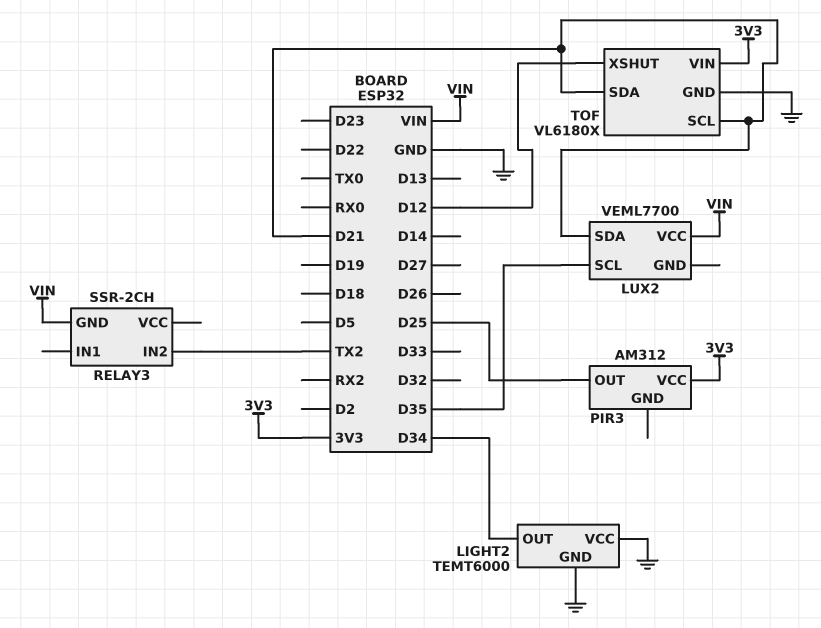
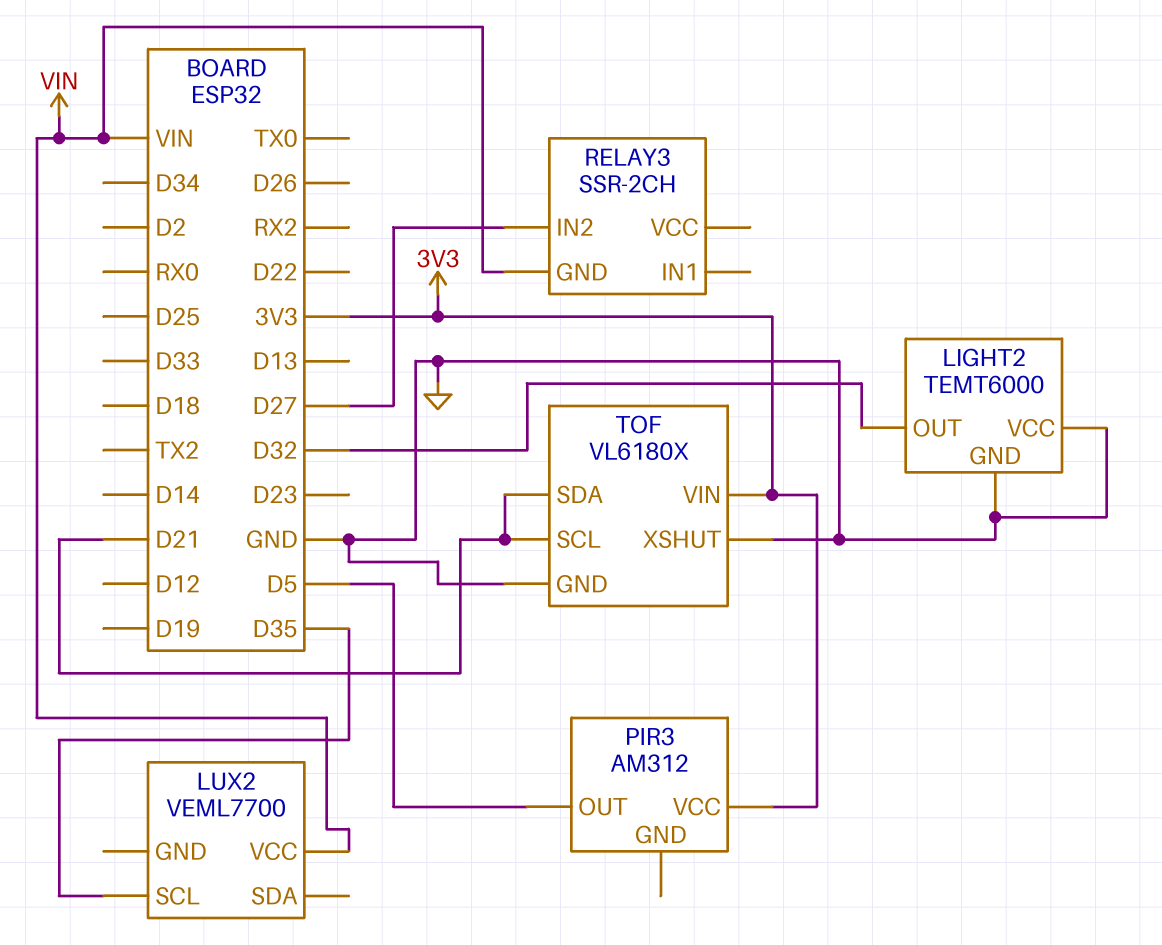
LIGHT2 pin OUT: D34 -> D32
LUX2 pin SDA: D21 -> none
PIR3 pin OUT: D25 -> D5
RELAY3 pin IN2: TX2 -> D27
TOF pin XSHUT: D12 -> GND

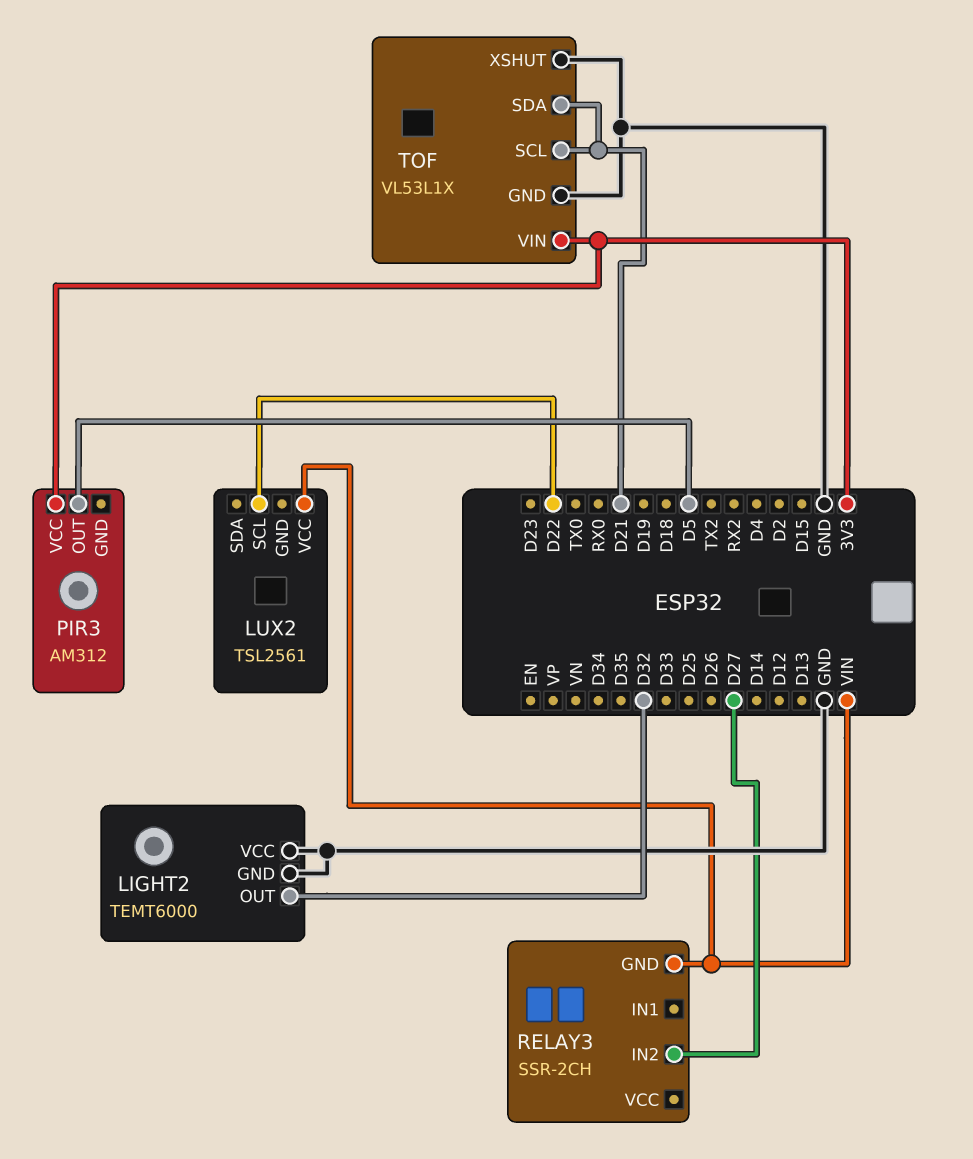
LUX2: VEML7700 -> TSL2561
LUX2 pin SCL: D35 -> D22
TOF: VL6180X -> VL53L1X

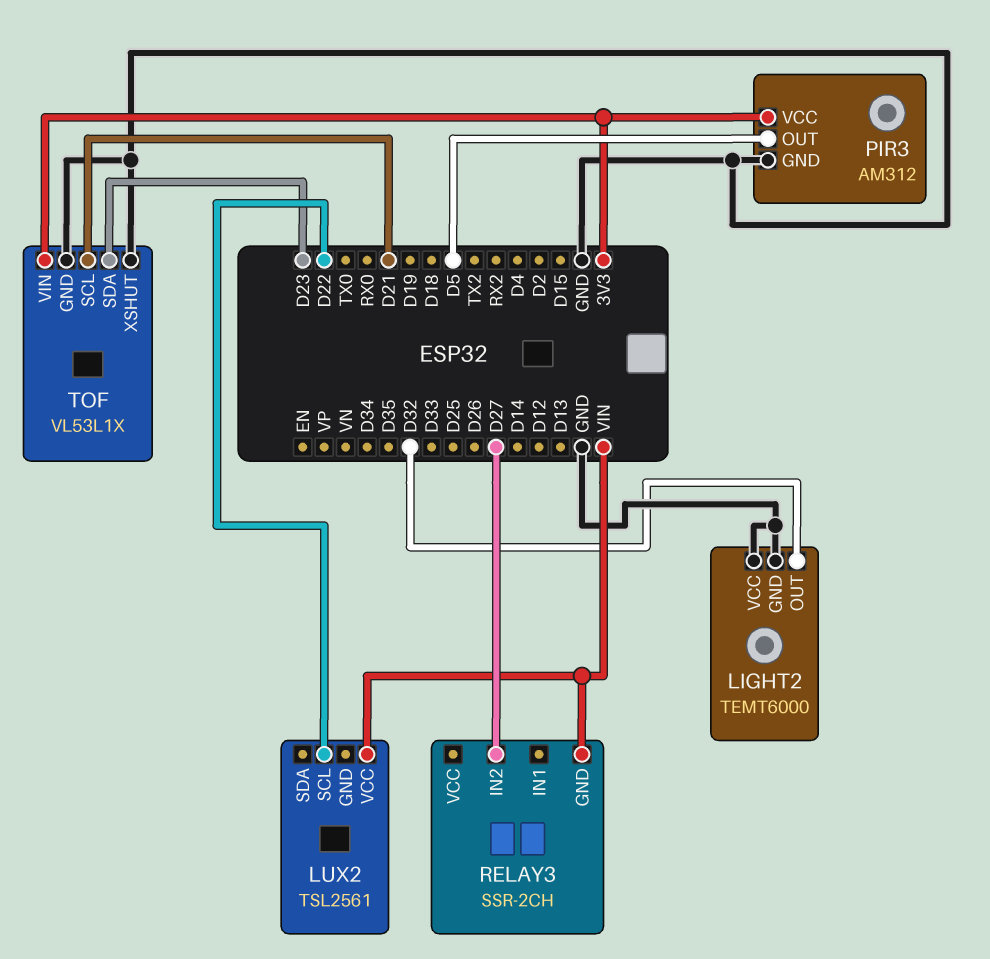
PIR3 pin GND: none -> GND
TOF pin SDA: D21 -> D23

